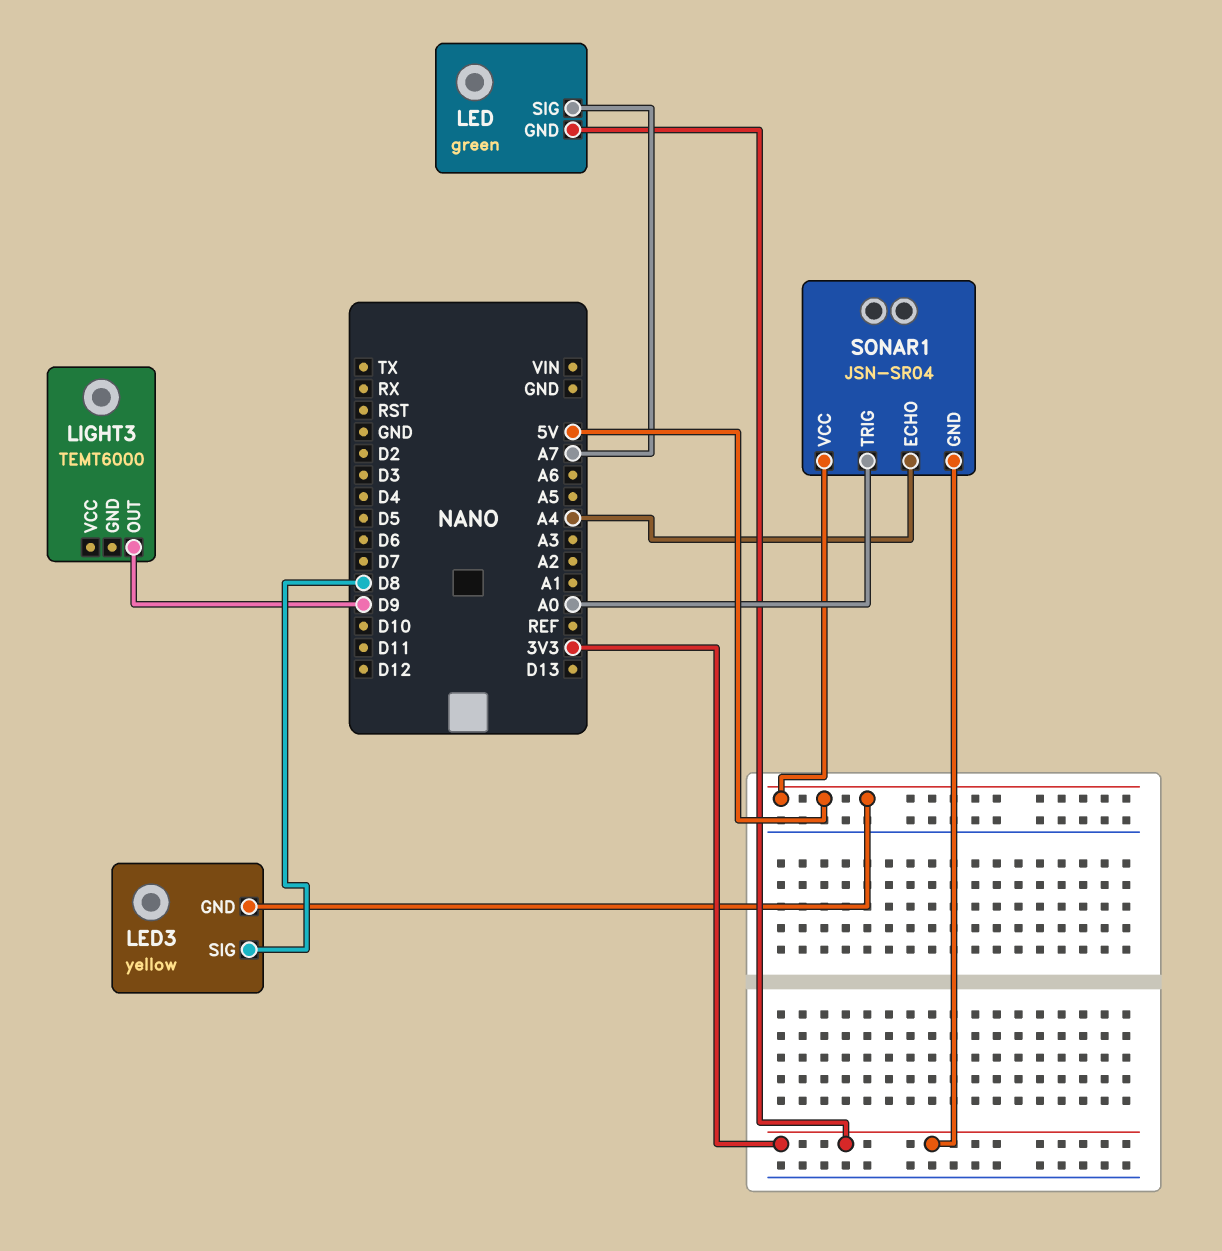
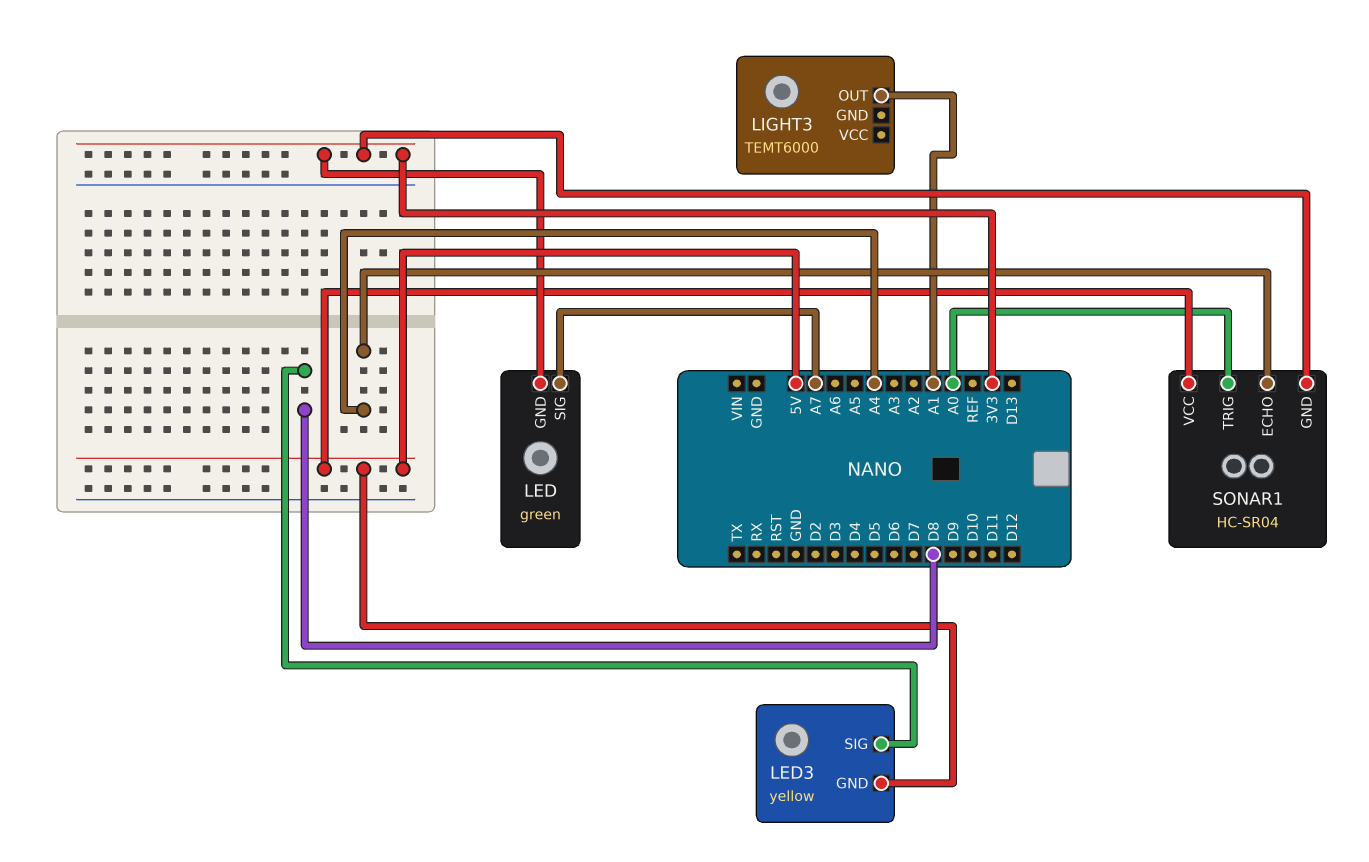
LIGHT3 pin OUT: D9 -> A1
SONAR1: JSN-SR04 -> HC-SR04

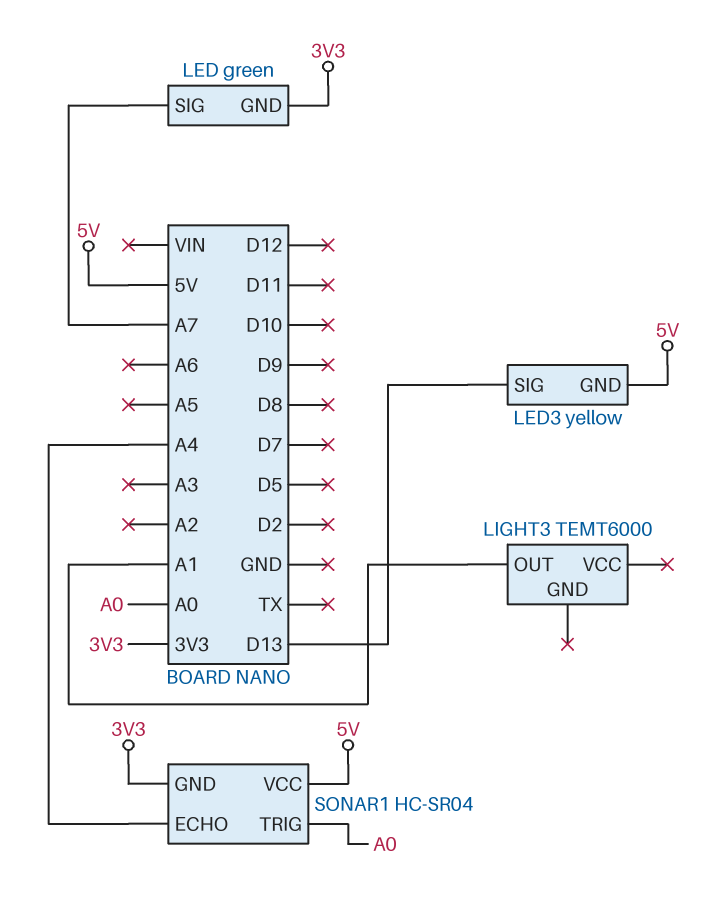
LED3 pin SIG: D8 -> D13

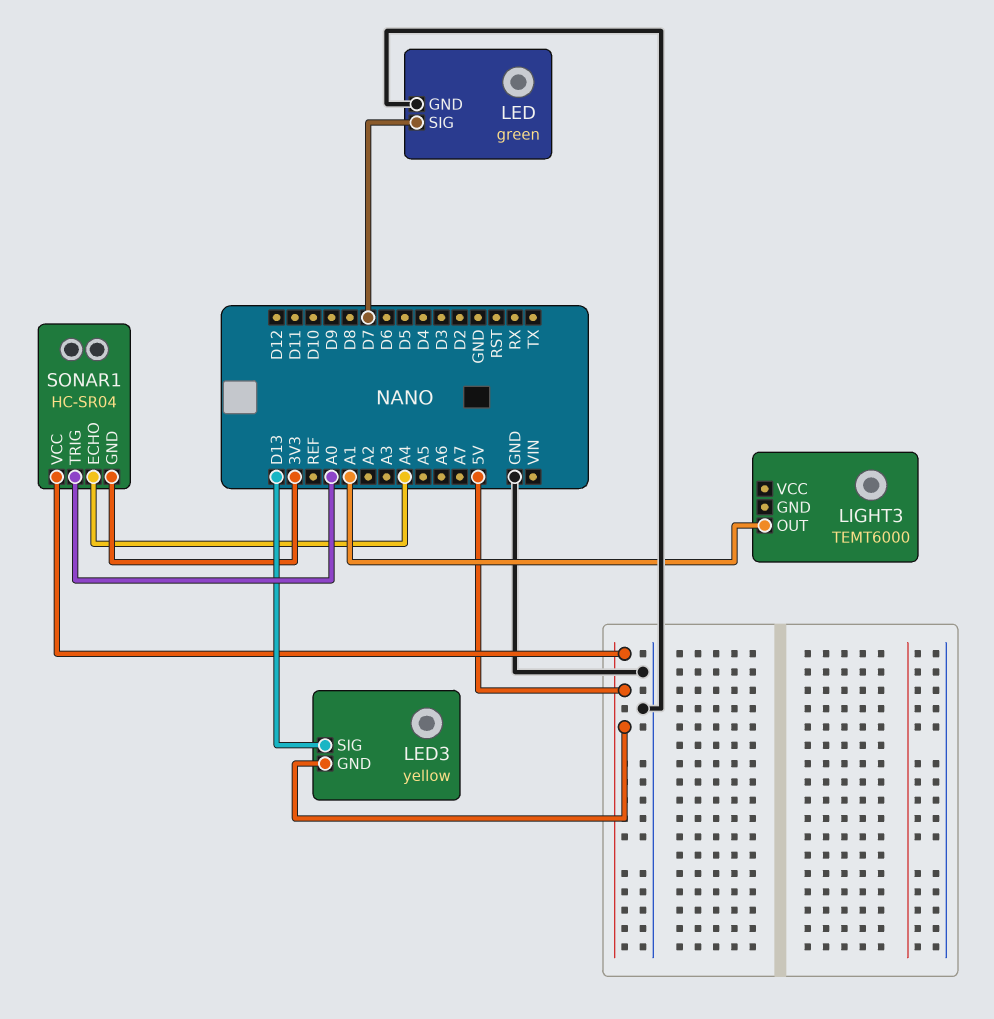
LED pin GND: 3V3 -> GND
LED pin SIG: A7 -> D7

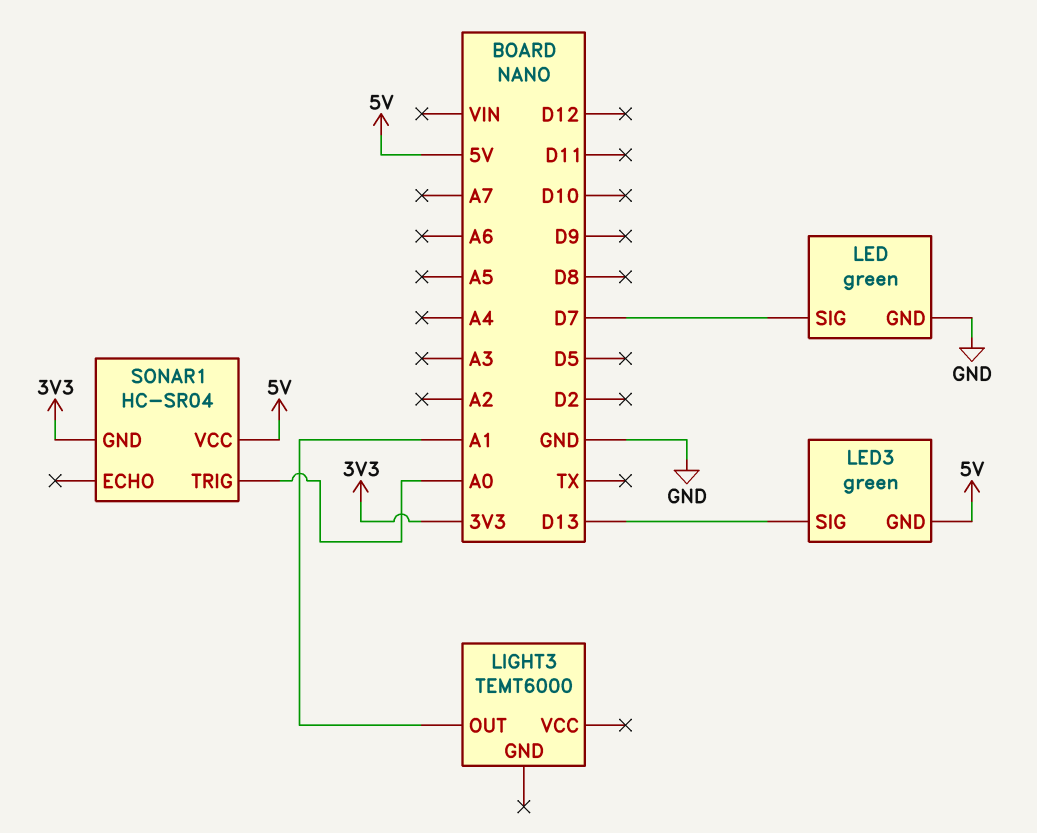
LED3: yellow -> green
SONAR1 pin ECHO: A4 -> none

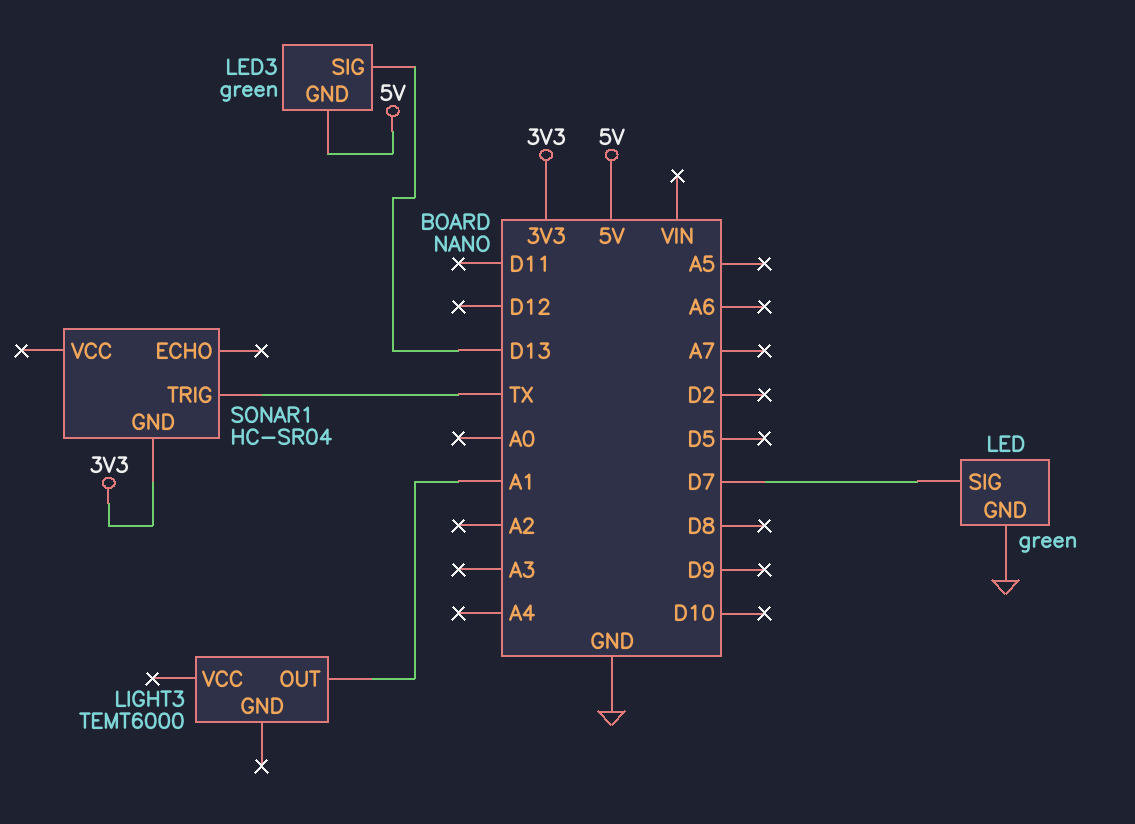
SONAR1 pin TRIG: A0 -> TX
SONAR1 pin VCC: 5V -> none

